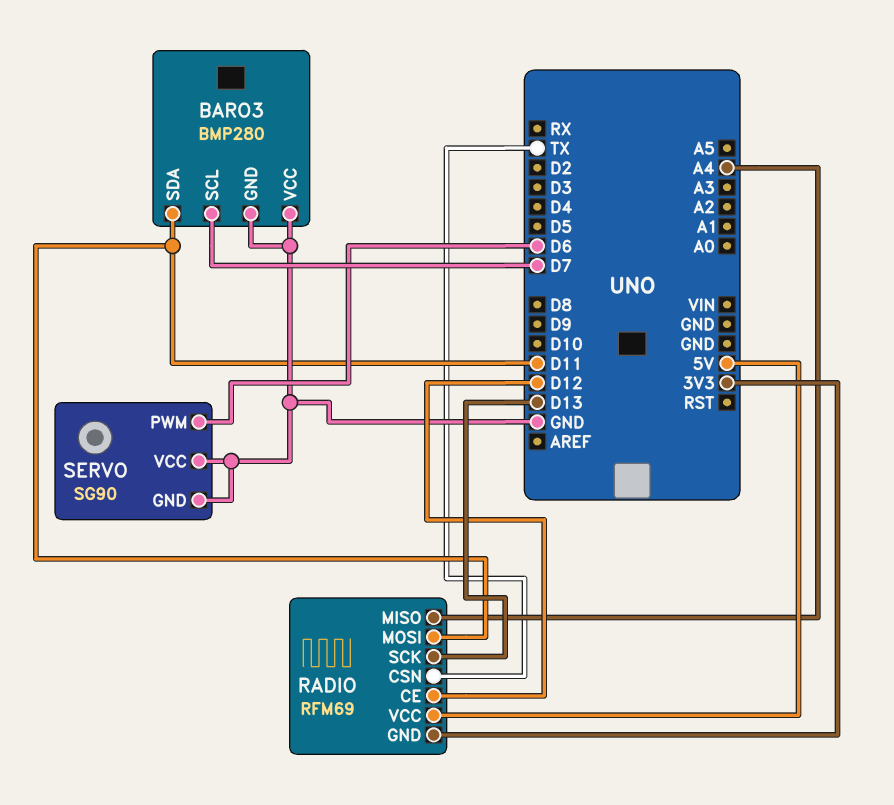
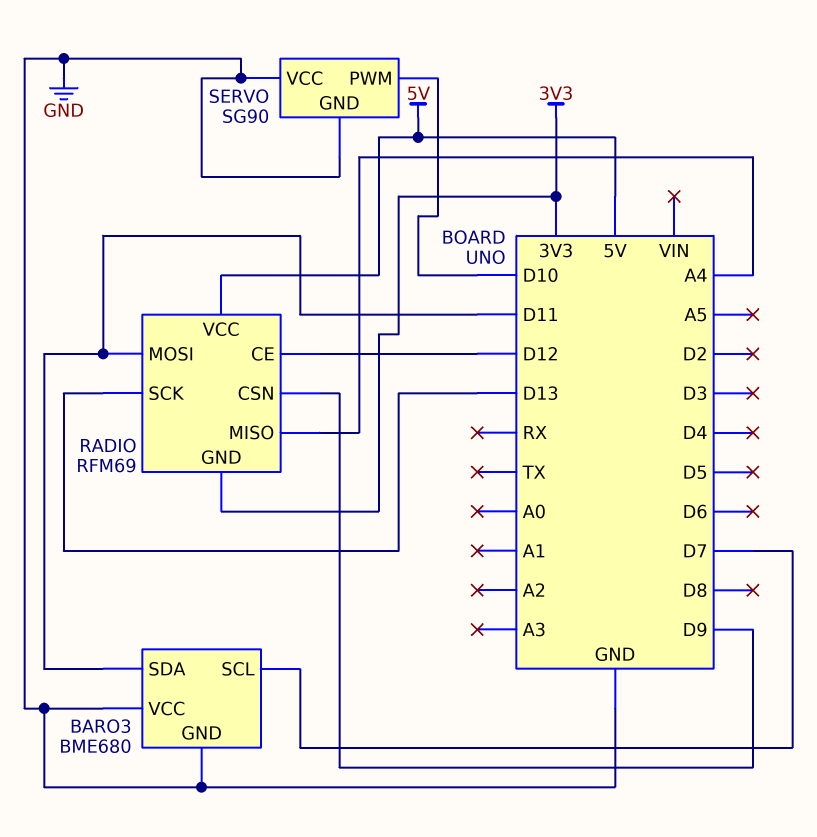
BARO3: BMP280 -> BME680
RADIO pin CSN: TX -> D9
SERVO pin PWM: D6 -> D10

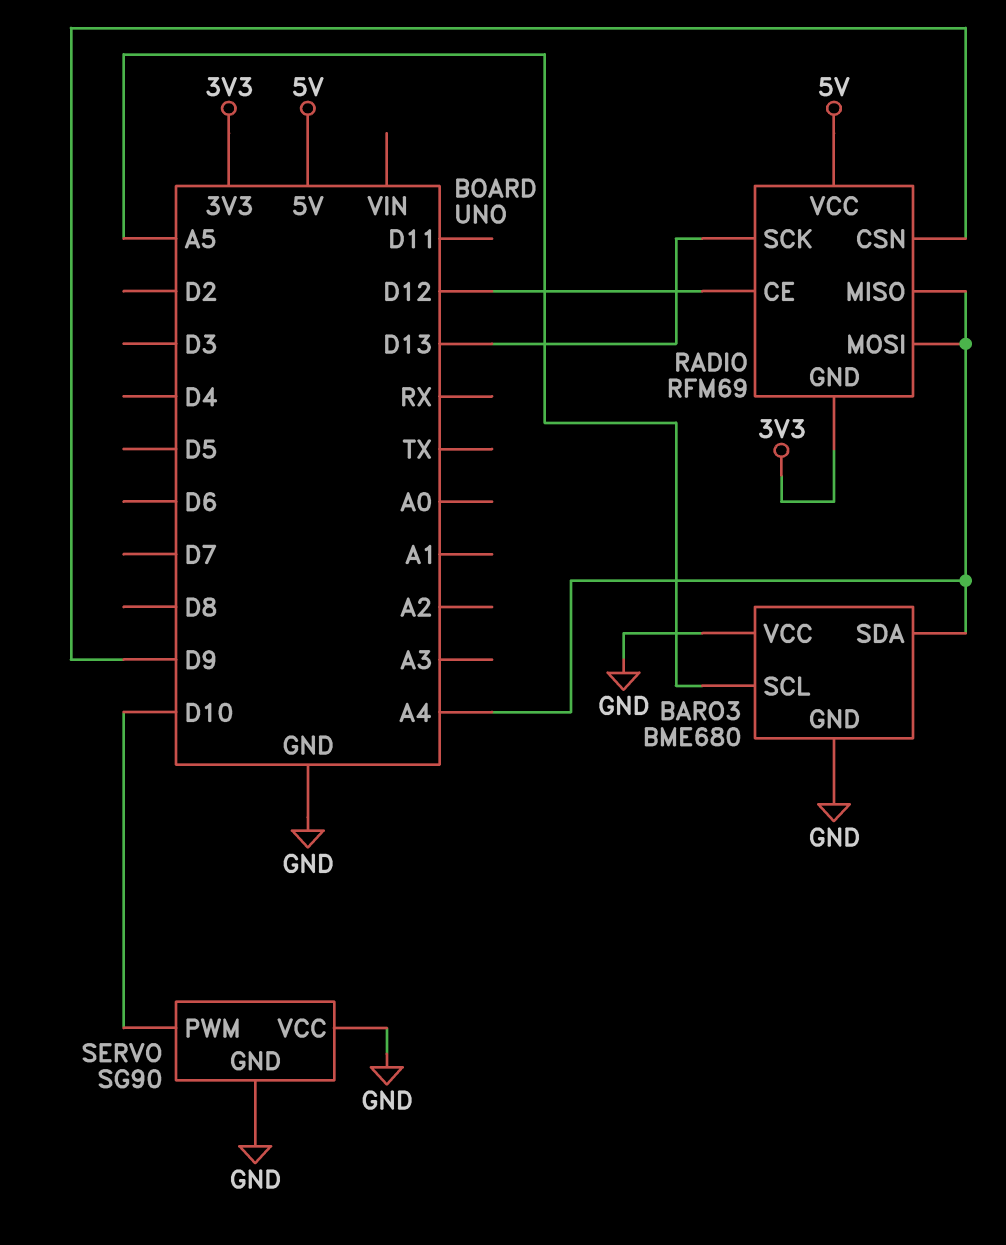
BARO3 pin SCL: D7 -> A5
BARO3 pin SDA: D11 -> A4
RADIO pin MOSI: D11 -> A4

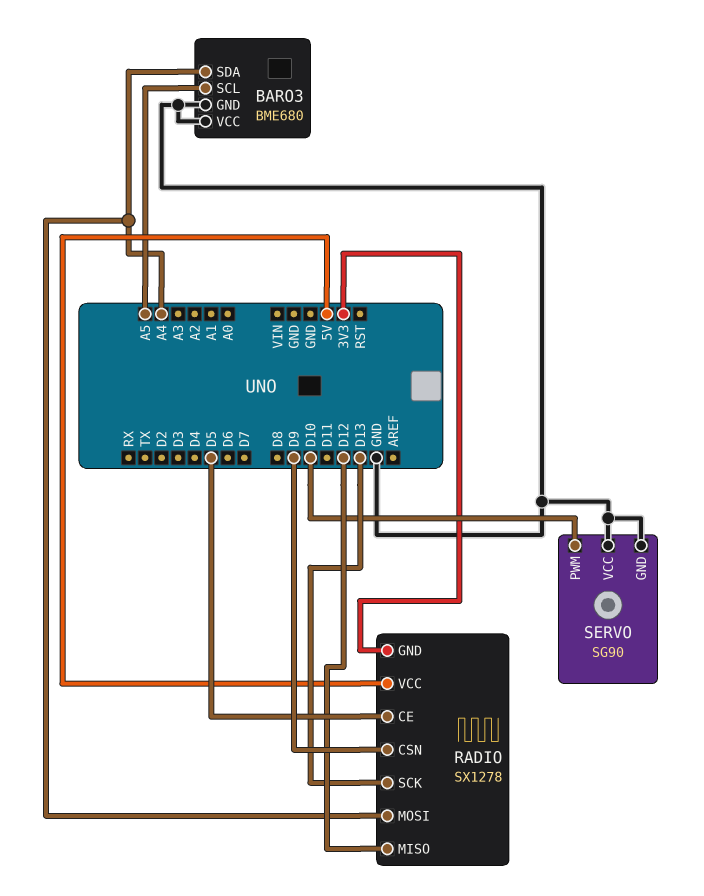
RADIO: RFM69 -> SX1278
RADIO pin CE: D12 -> D5
RADIO pin MISO: A4 -> D12

